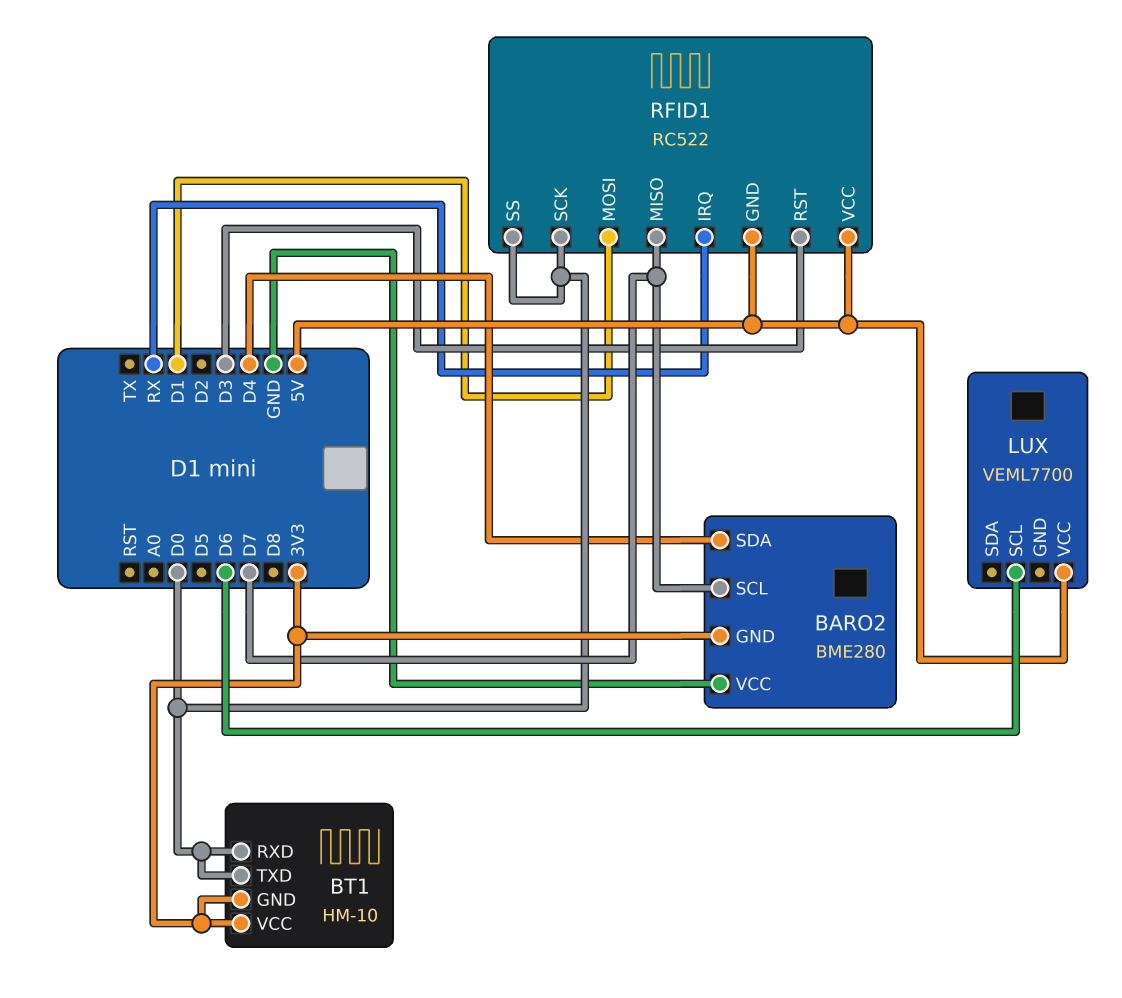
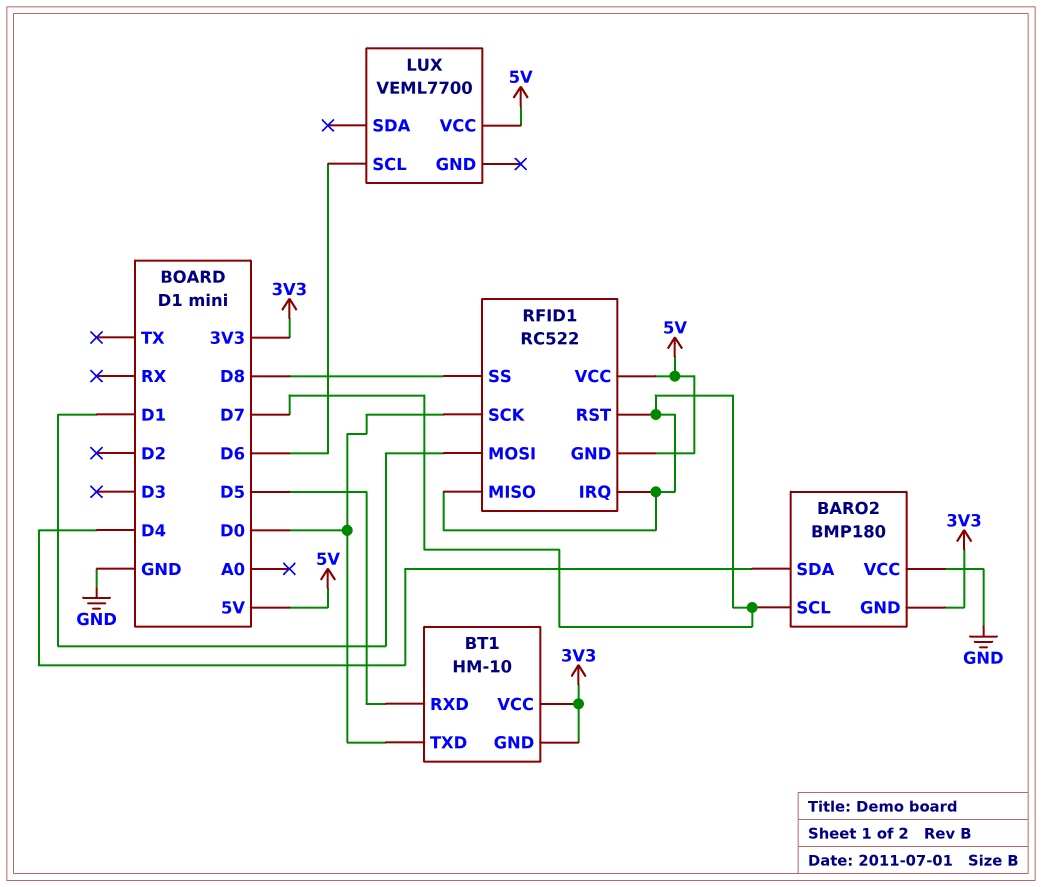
BARO2: BME280 -> BMP180
BT1 pin RXD: D0 -> D5
RFID1 pin IRQ: RX -> D7
RFID1 pin RST: D3 -> D7
RFID1 pin SS: D0 -> D8

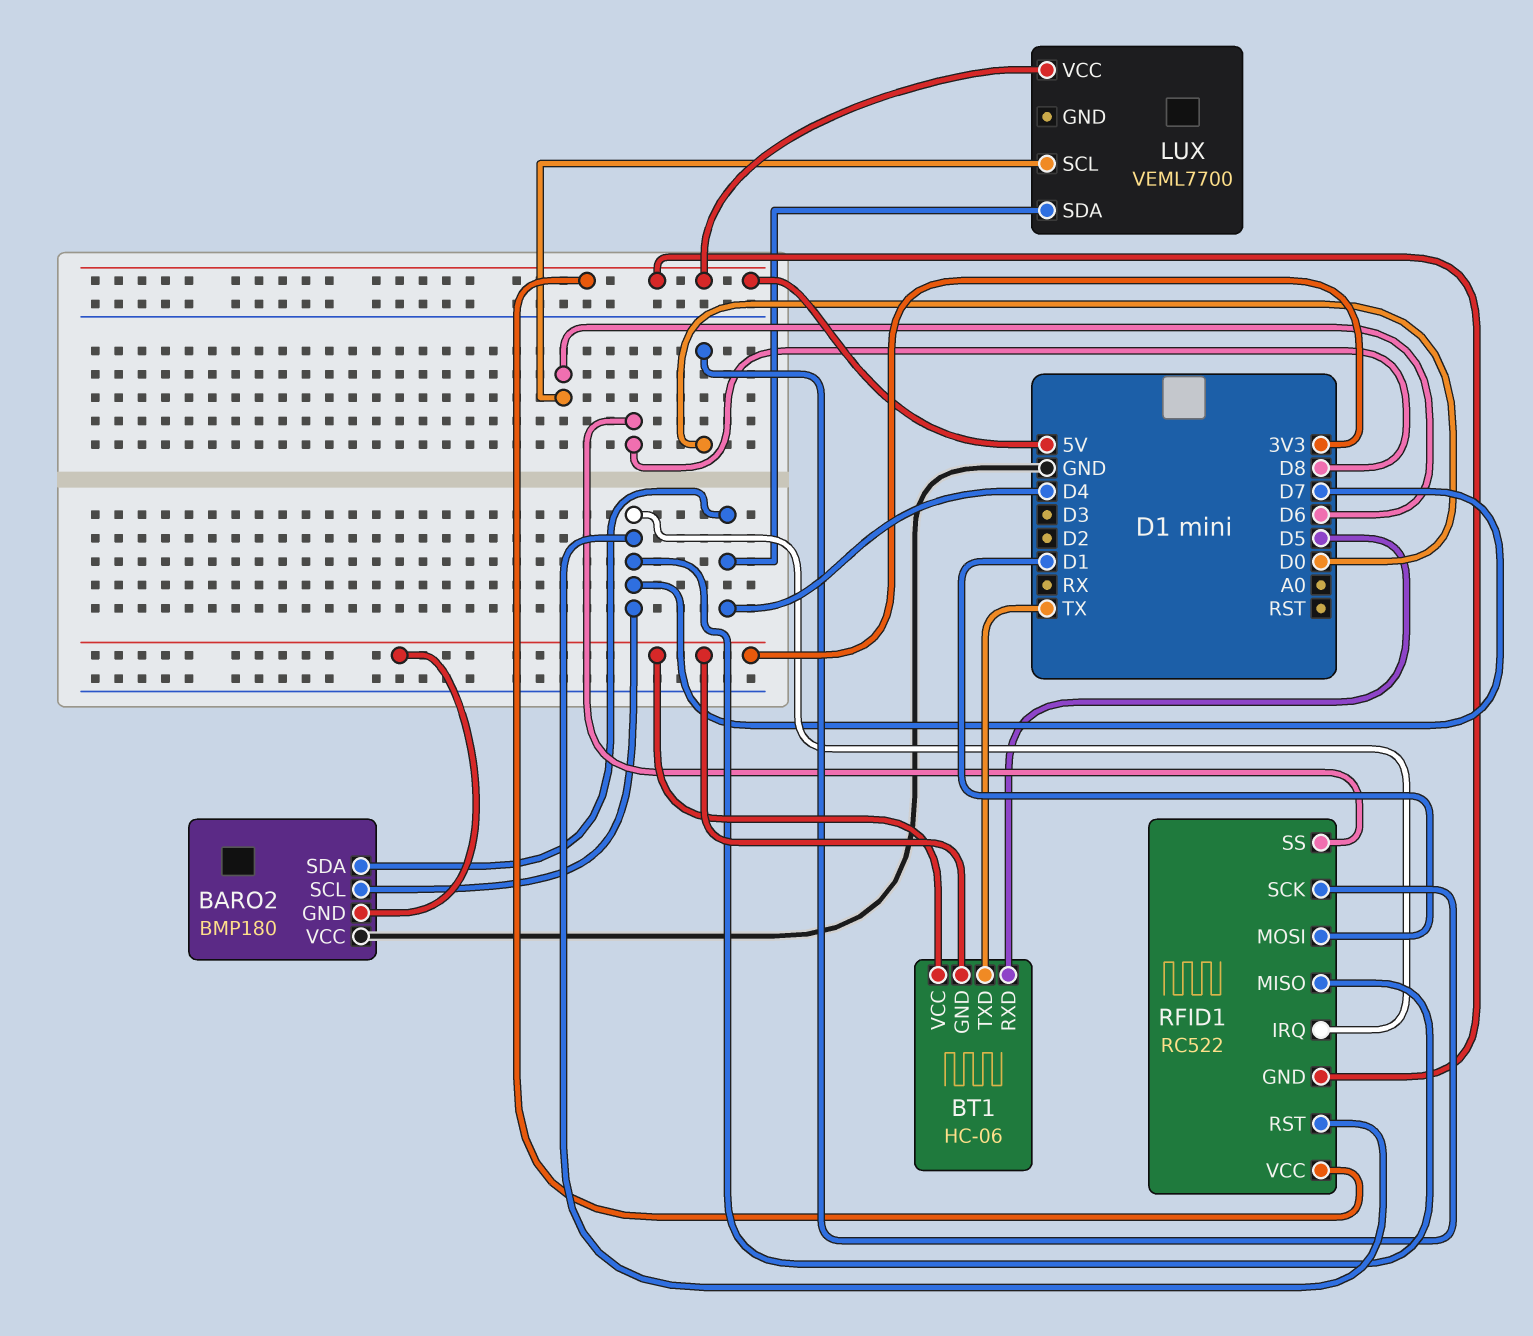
BT1: HM-10 -> HC-06
BT1 pin TXD: D0 -> TX
LUX pin SDA: none -> D4

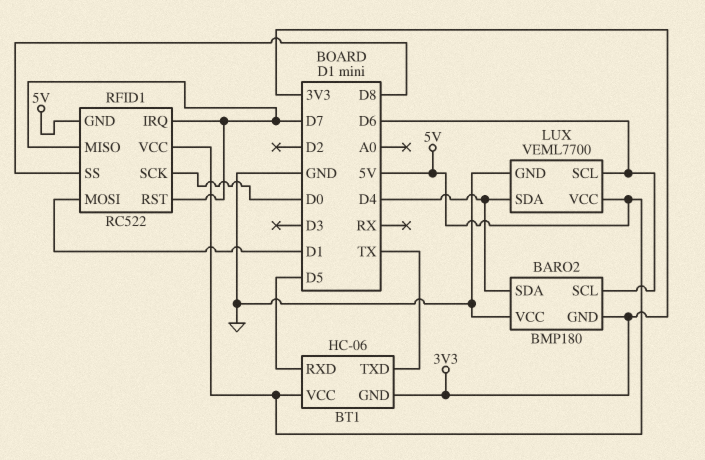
BARO2 pin SCL: D7 -> D6
BT1 pin VCC: 3V3 -> 5V
LUX pin GND: none -> GND

